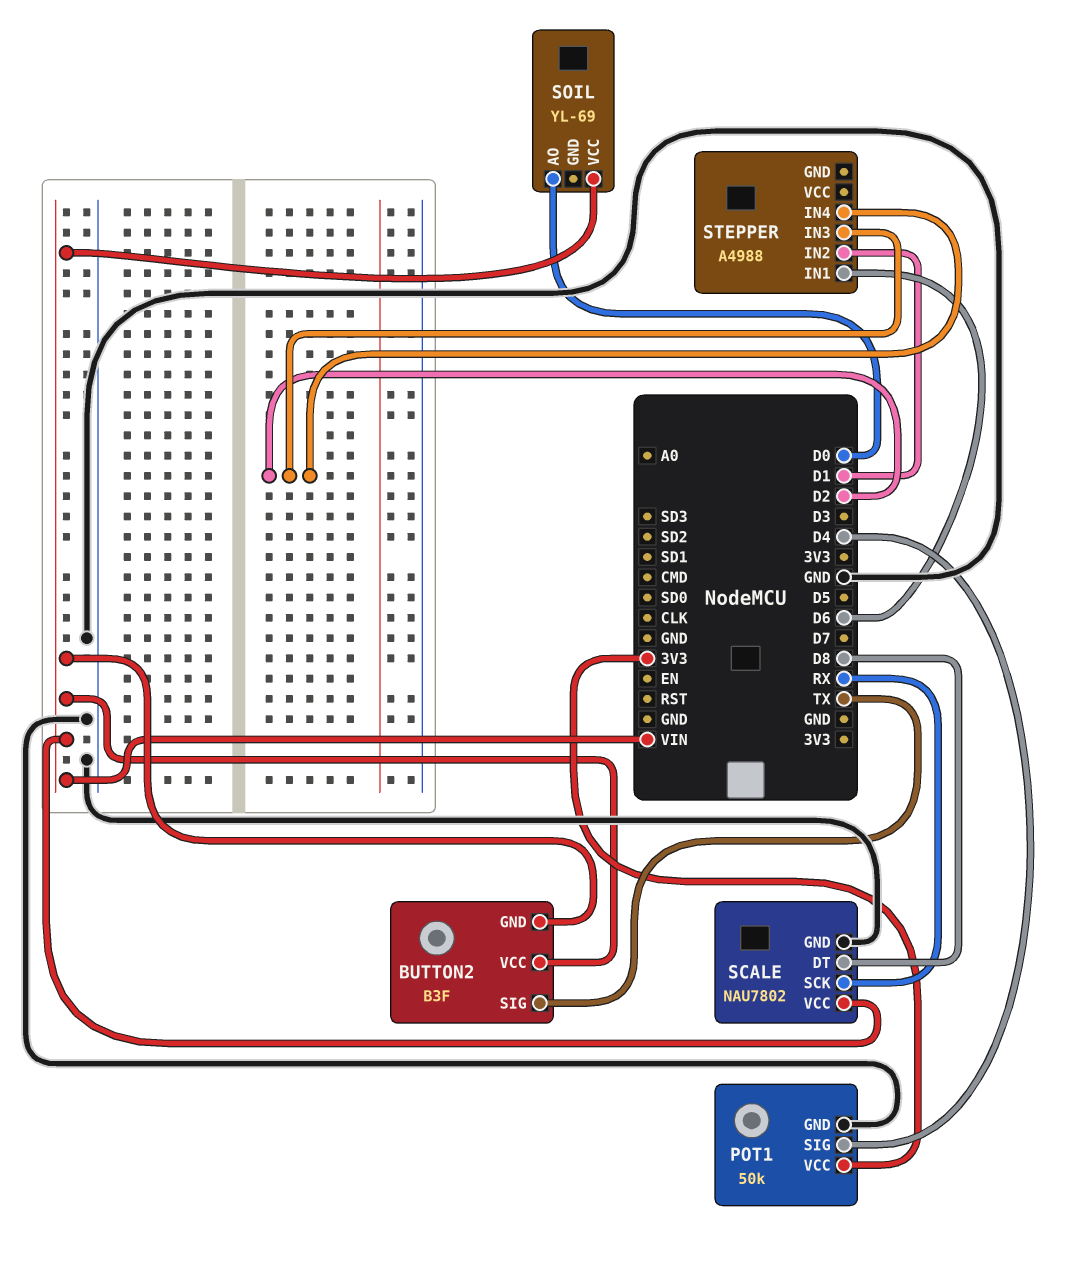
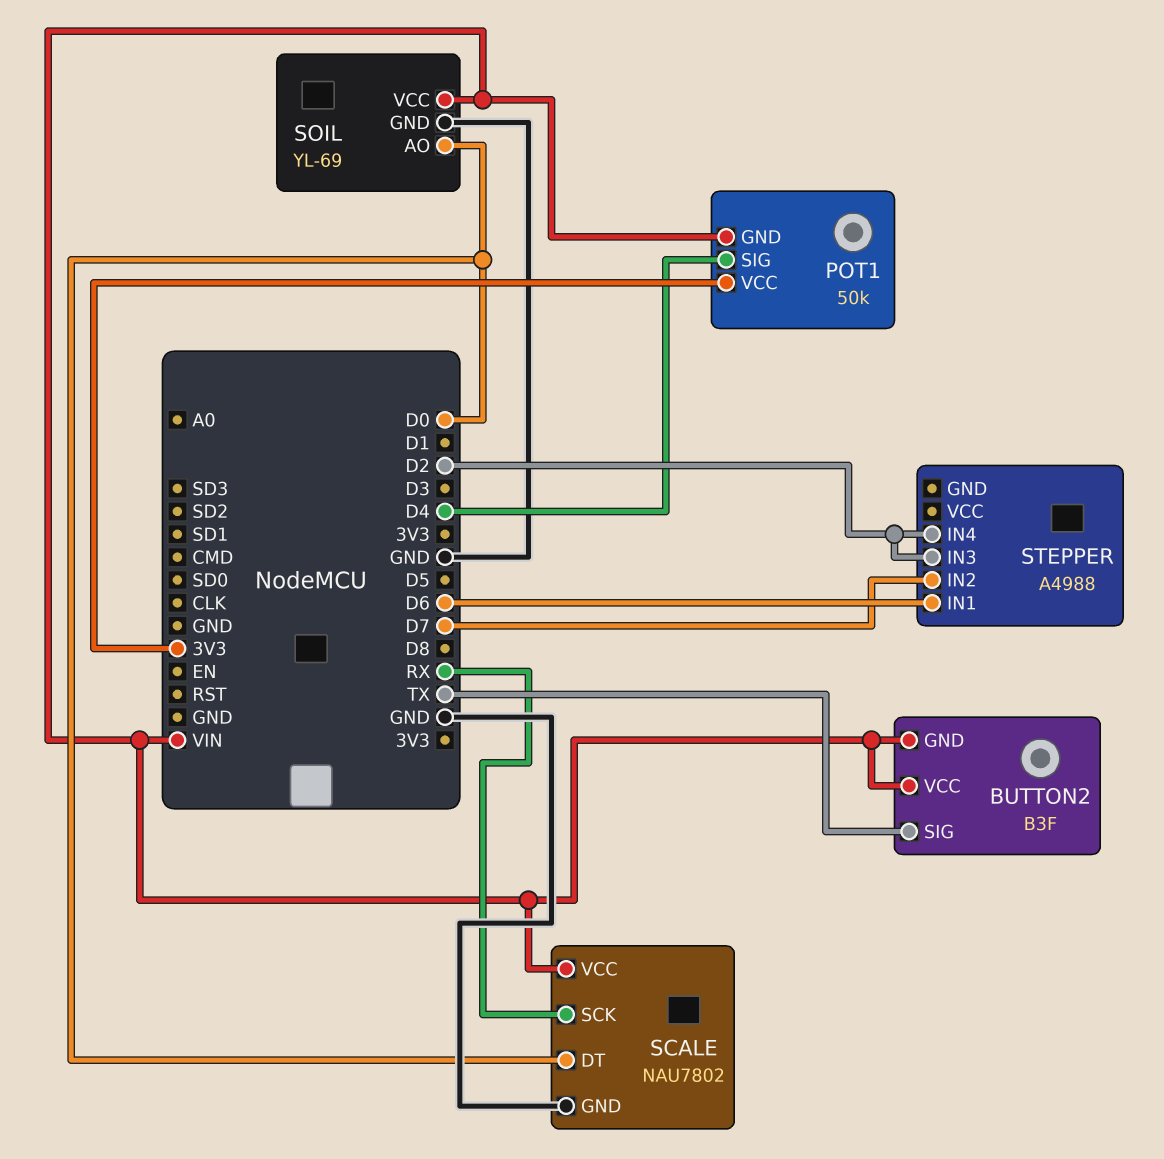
POT1 pin GND: GND -> VIN
SCALE pin DT: D8 -> D0
SOIL pin GND: none -> GND
STEPPER pin IN2: D1 -> D7

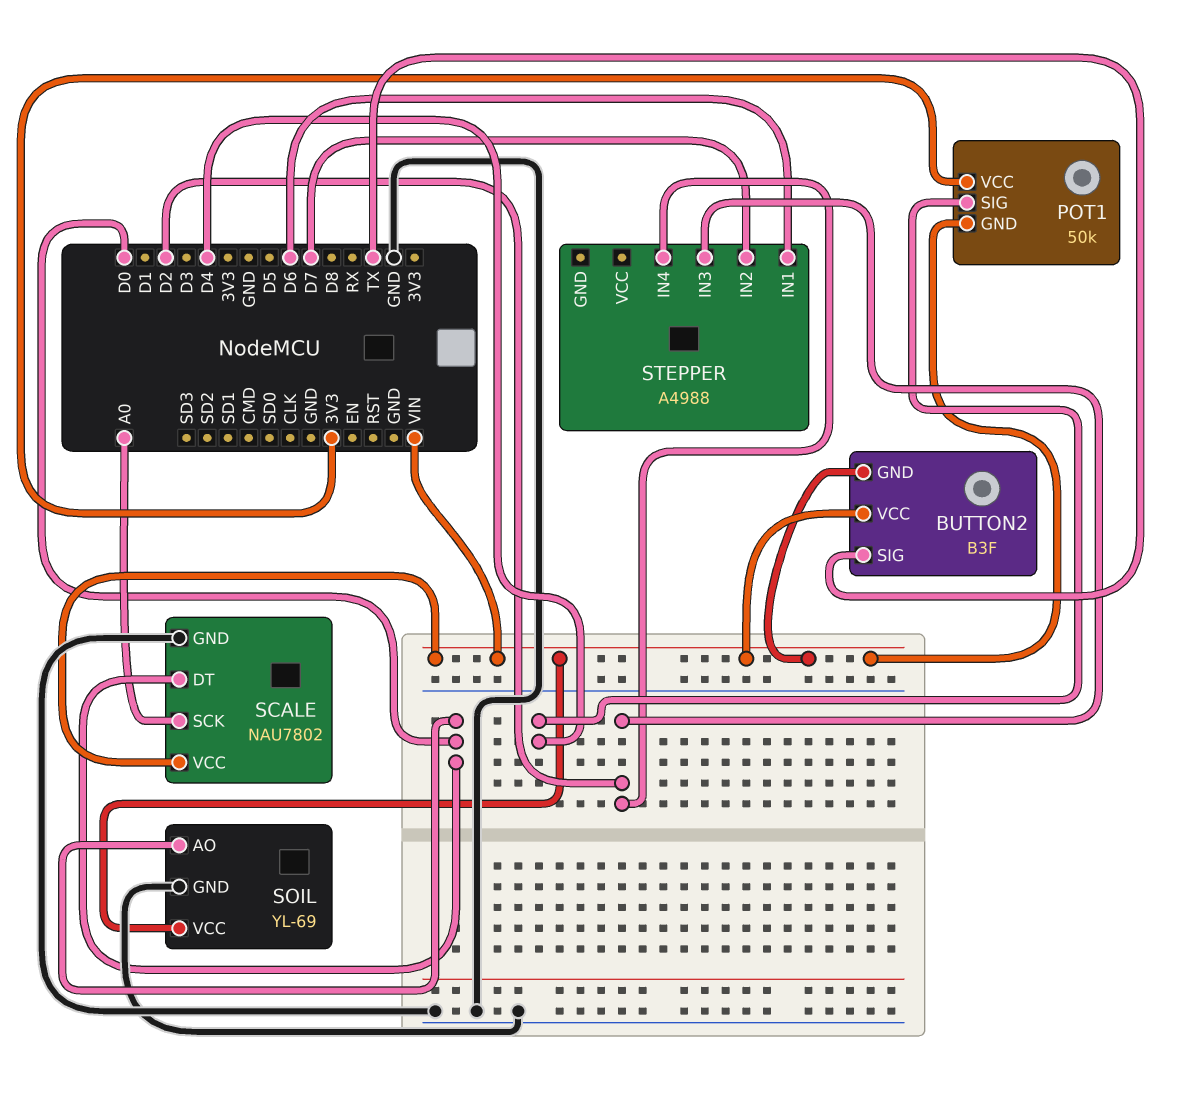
SCALE pin SCK: RX -> A0

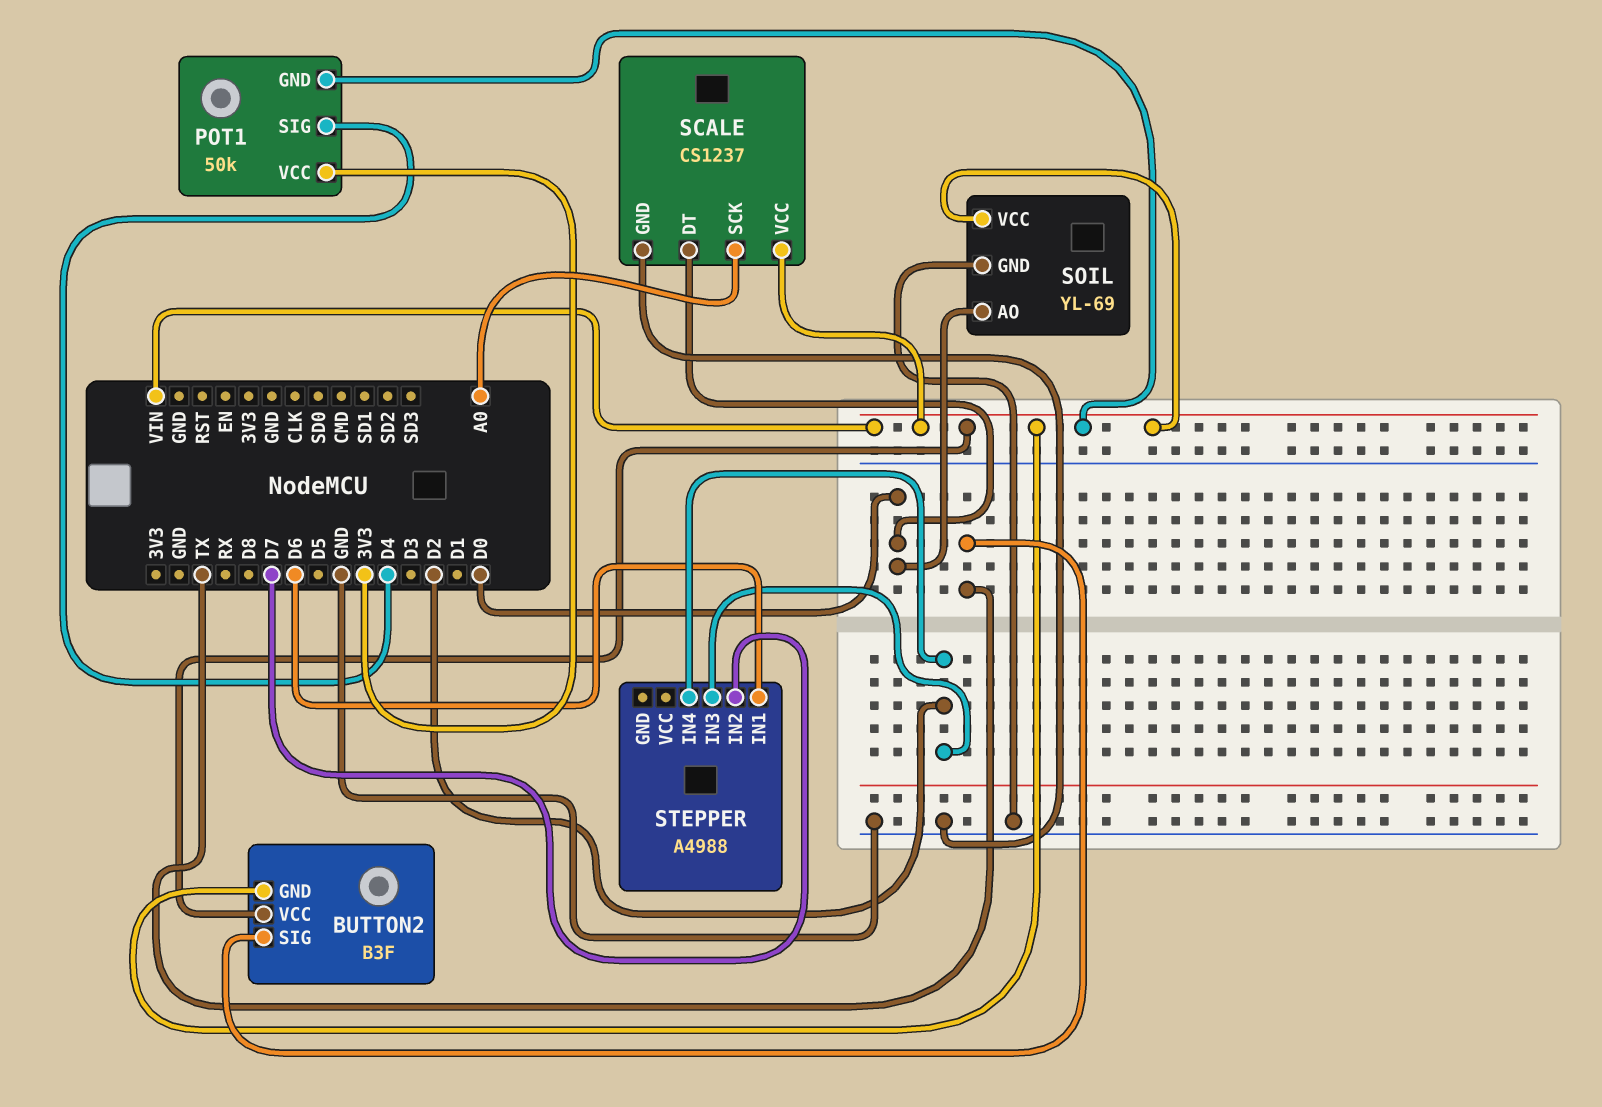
SCALE: NAU7802 -> CS1237

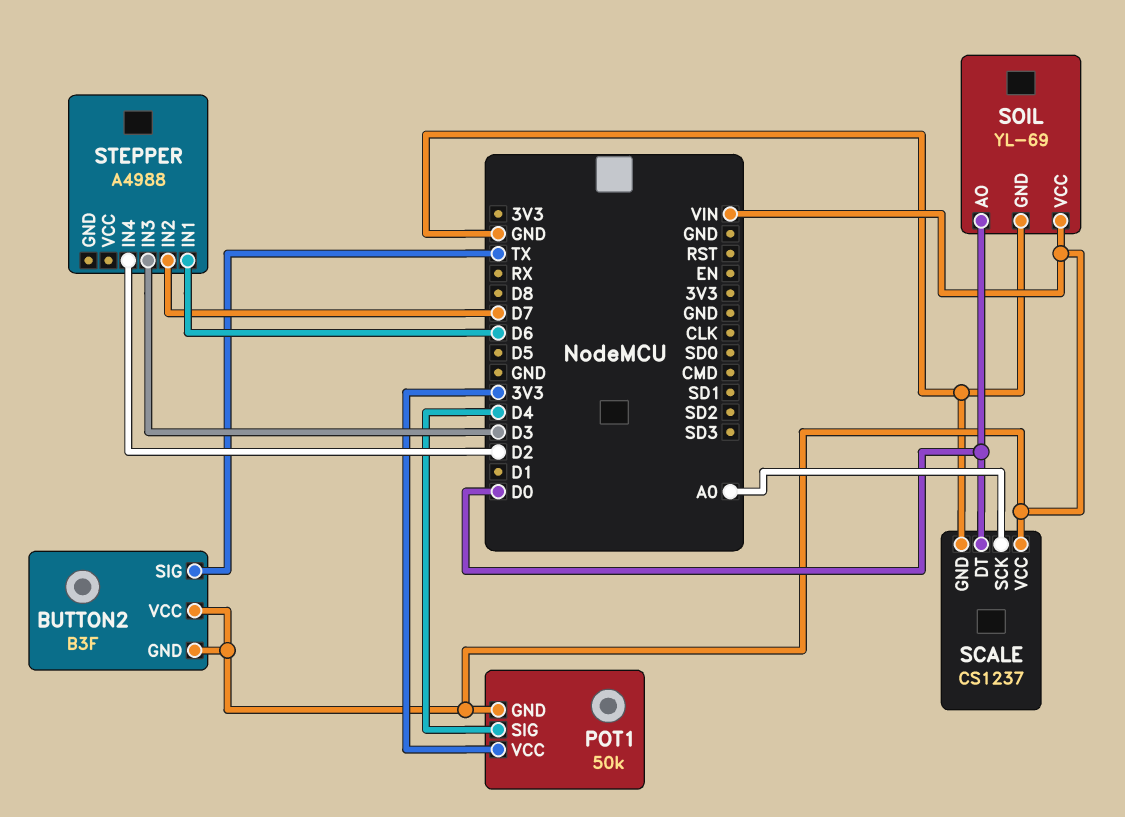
STEPPER pin IN3: D2 -> D3

